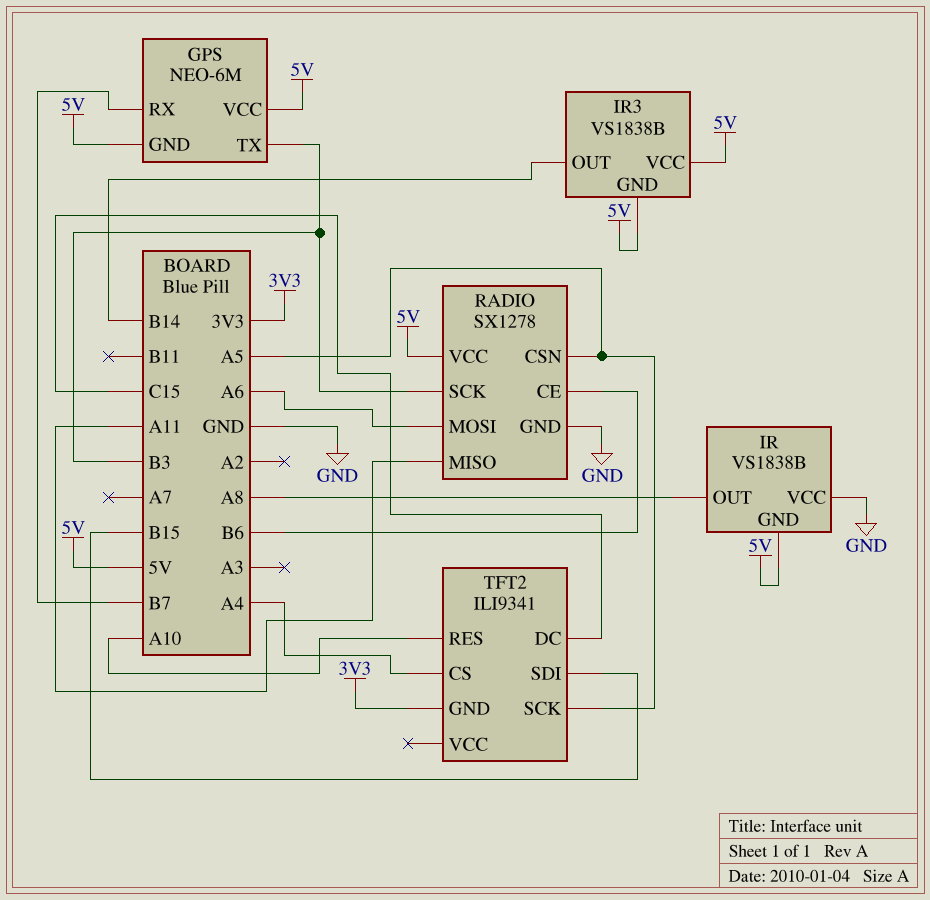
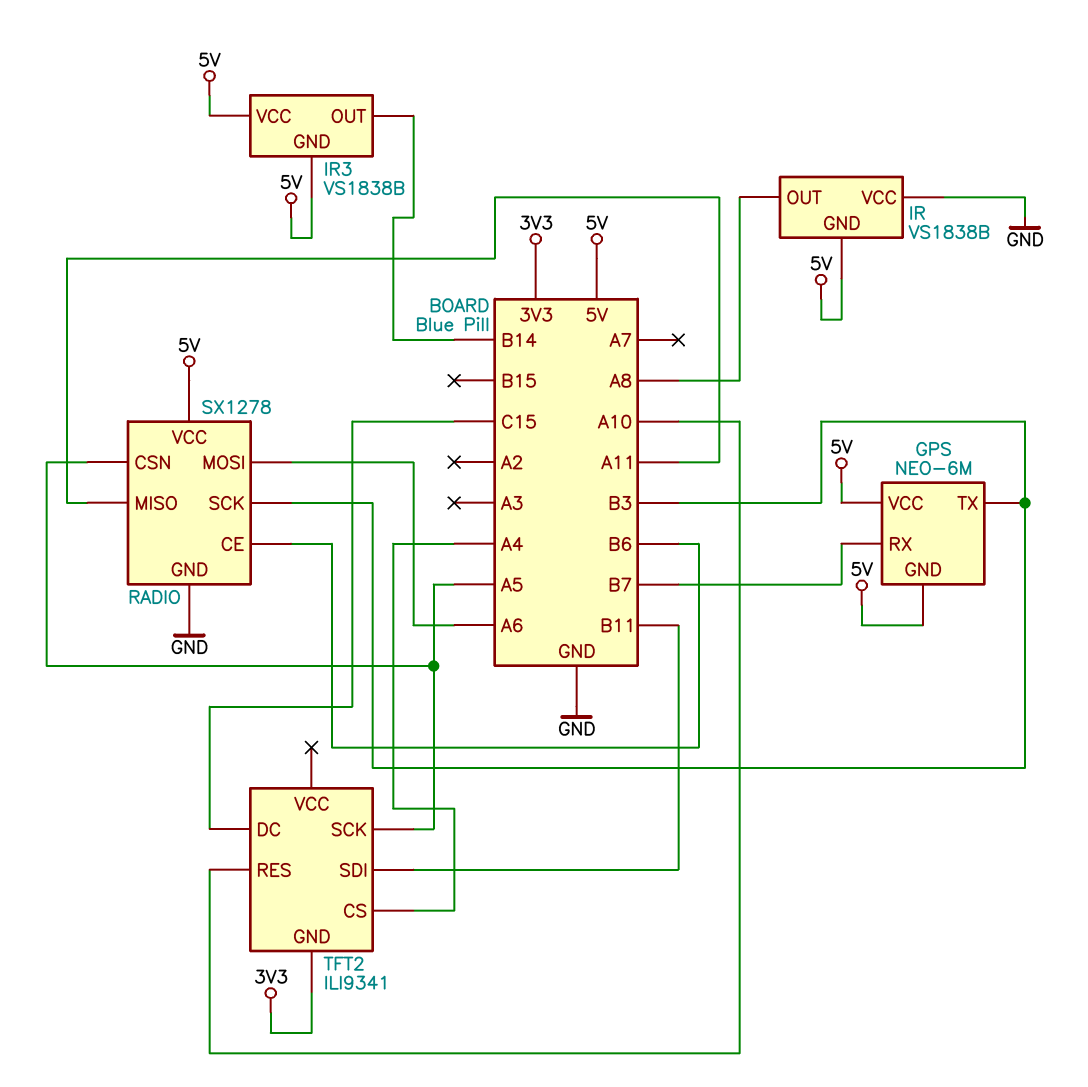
TFT2 pin SDI: B15 -> B11

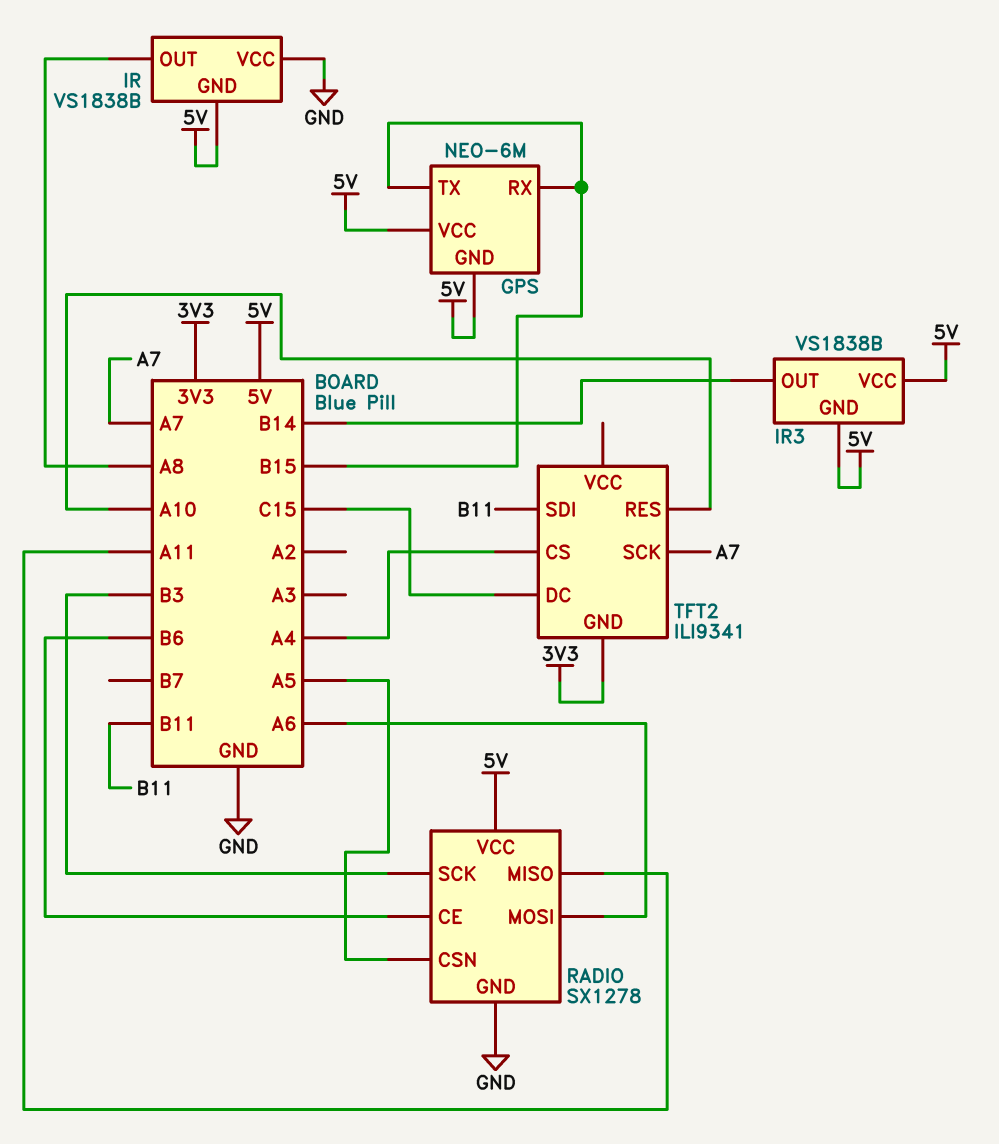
GPS pin RX: B7 -> B15
GPS pin TX: B3 -> B15
TFT2 pin SCK: A5 -> A7

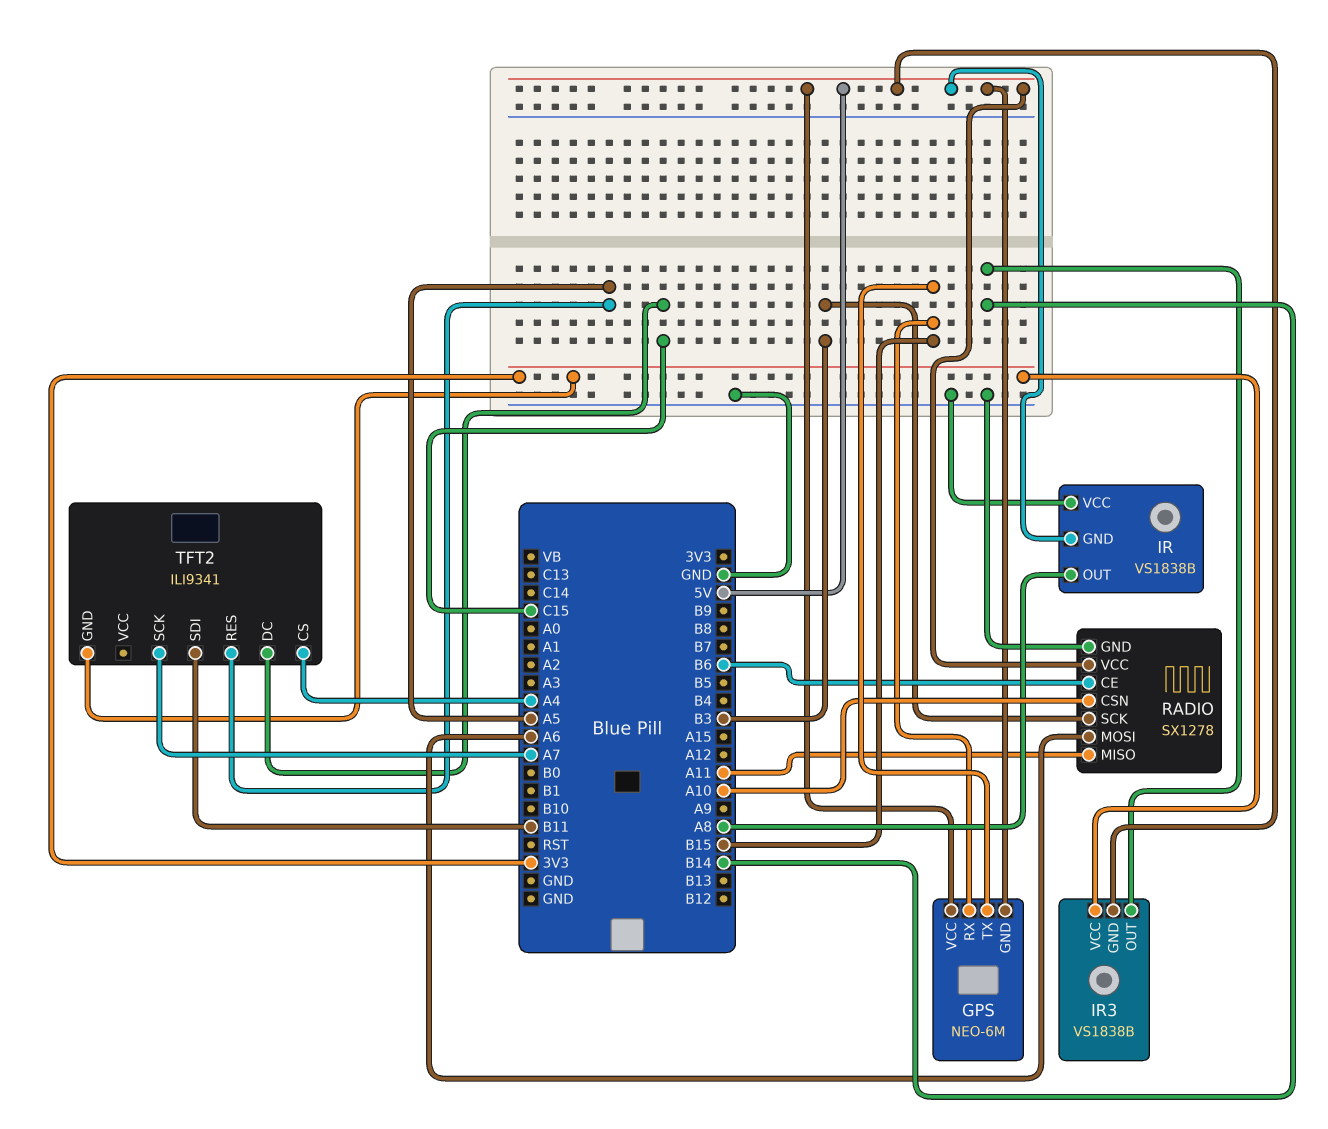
IR3 pin VCC: 5V -> 3V3
RADIO pin CSN: A5 -> A10
TFT2 pin RES: A10 -> A5

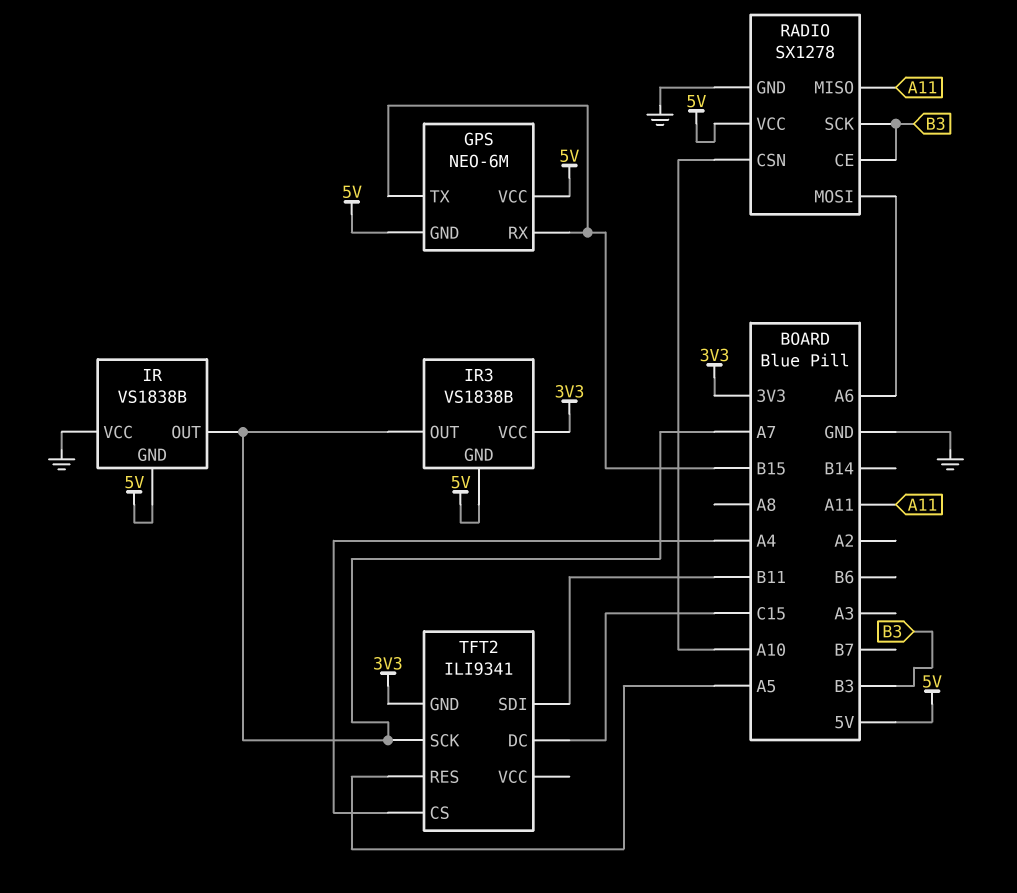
IR pin OUT: A8 -> A7
IR3 pin OUT: B14 -> A7
RADIO pin CE: B6 -> B3

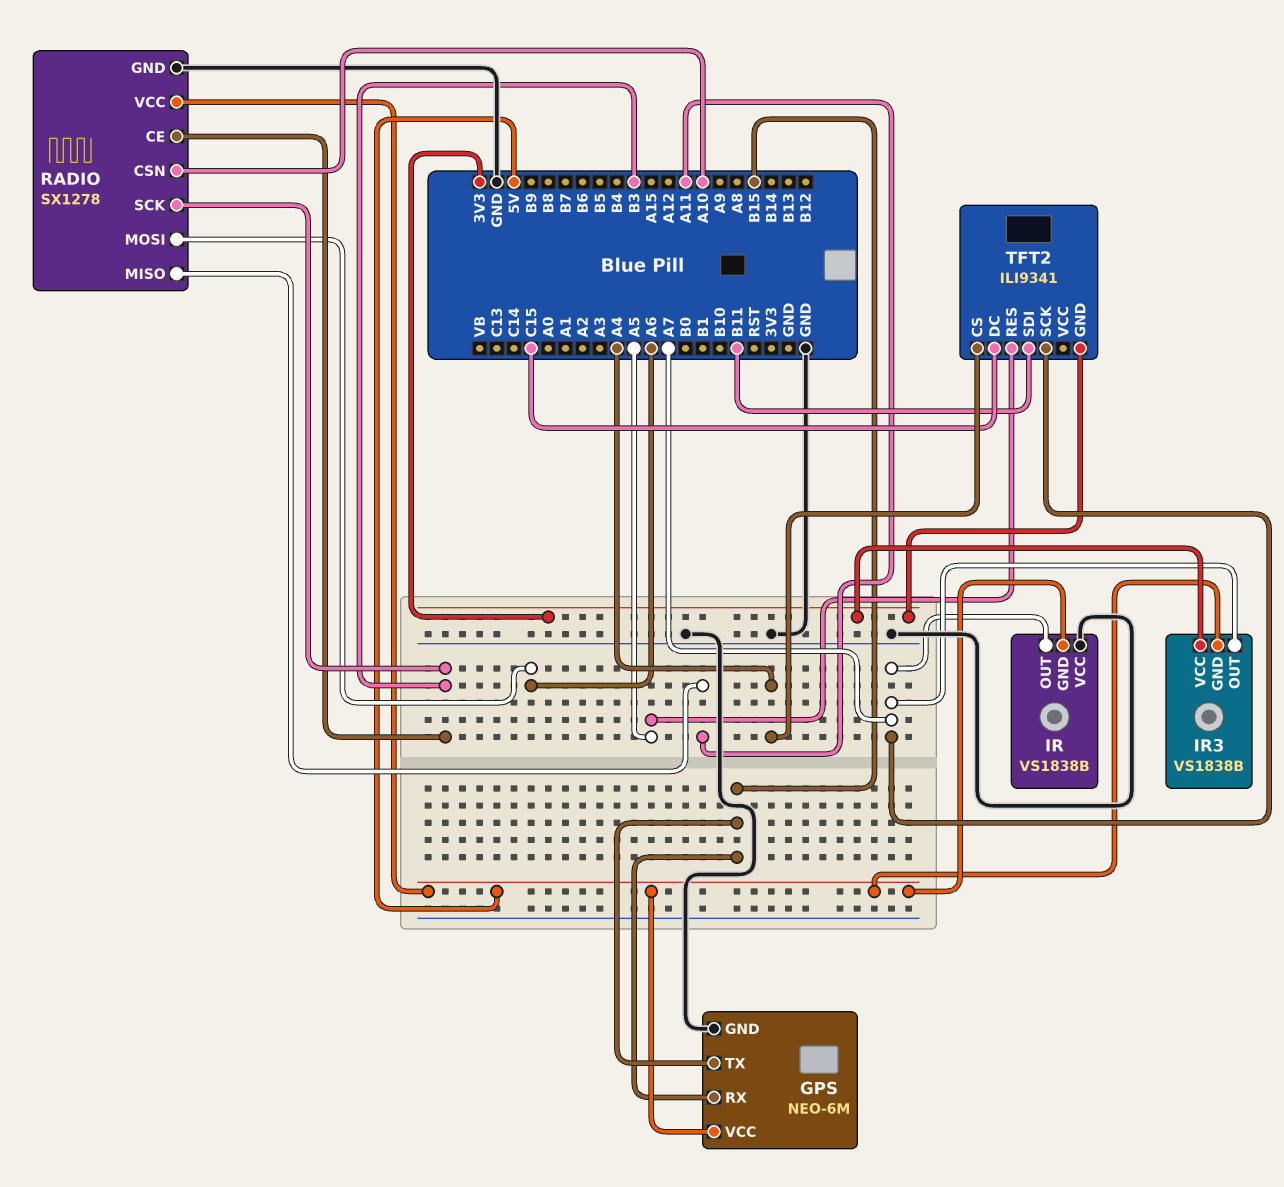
GPS pin GND: 5V -> GND

